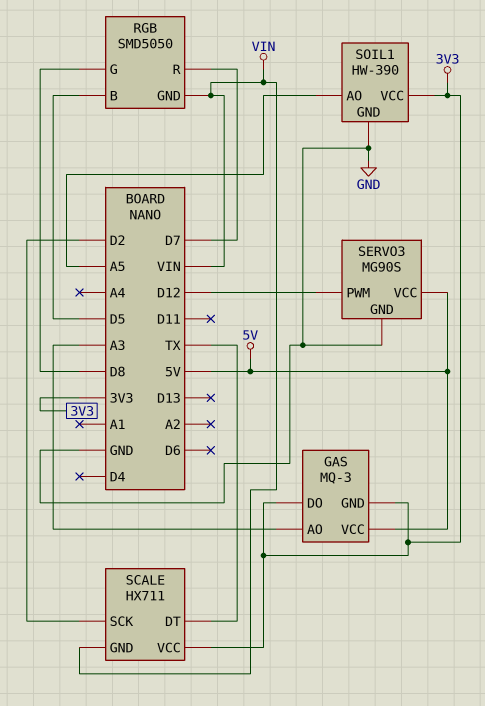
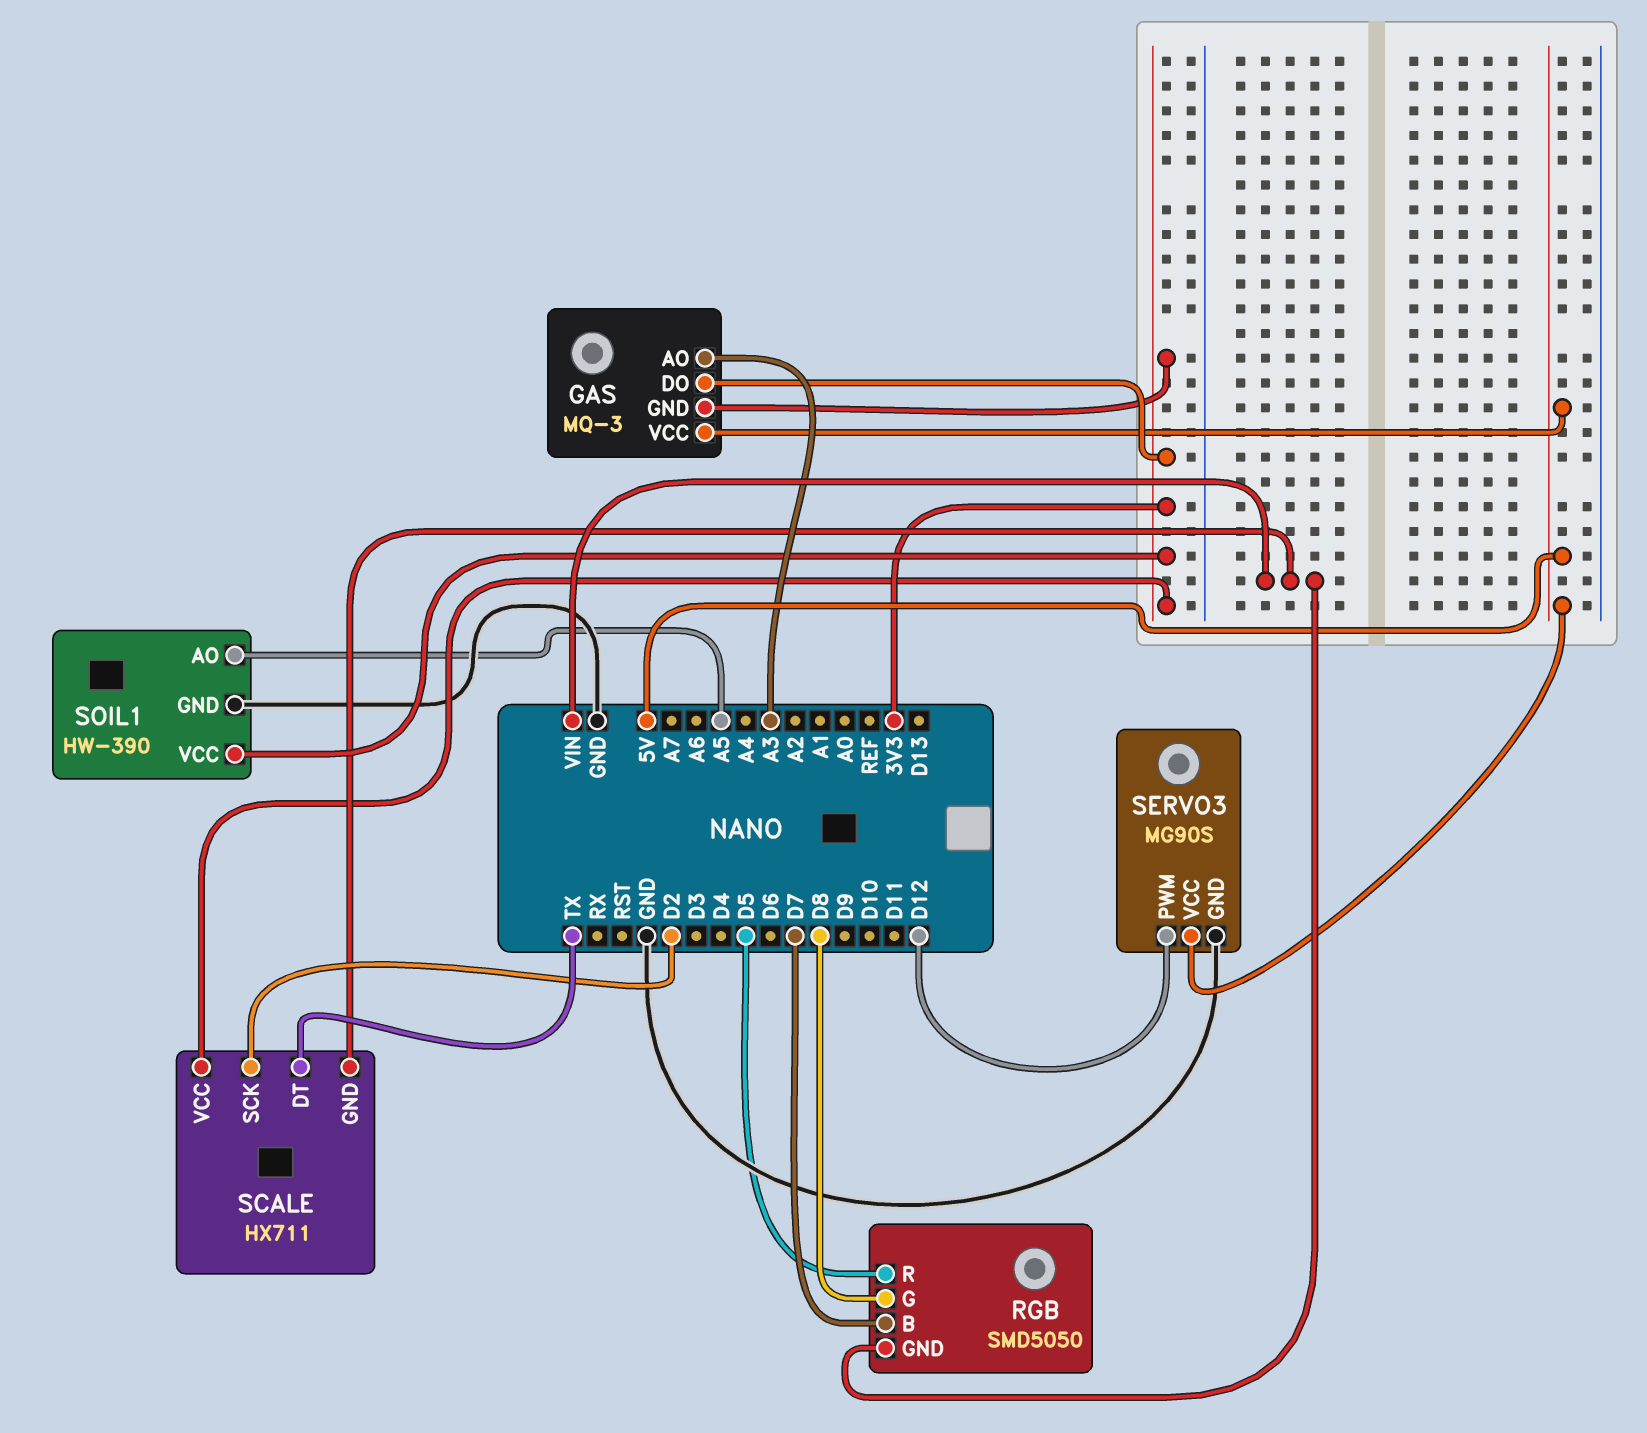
RGB pin B: D5 -> D7
RGB pin R: D7 -> D5

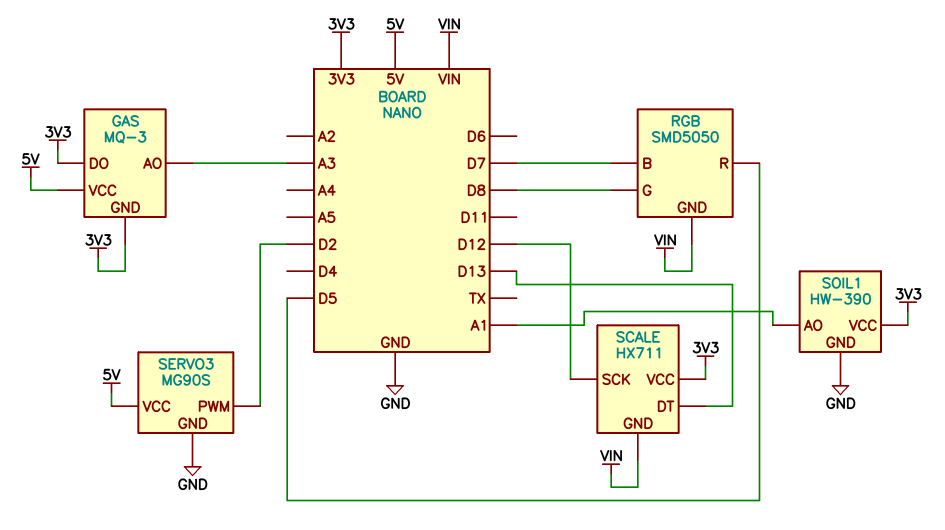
SCALE pin DT: TX -> D13
SCALE pin SCK: D2 -> D12
SERVO3 pin PWM: D12 -> D2
SOIL1 pin AO: A5 -> A1

